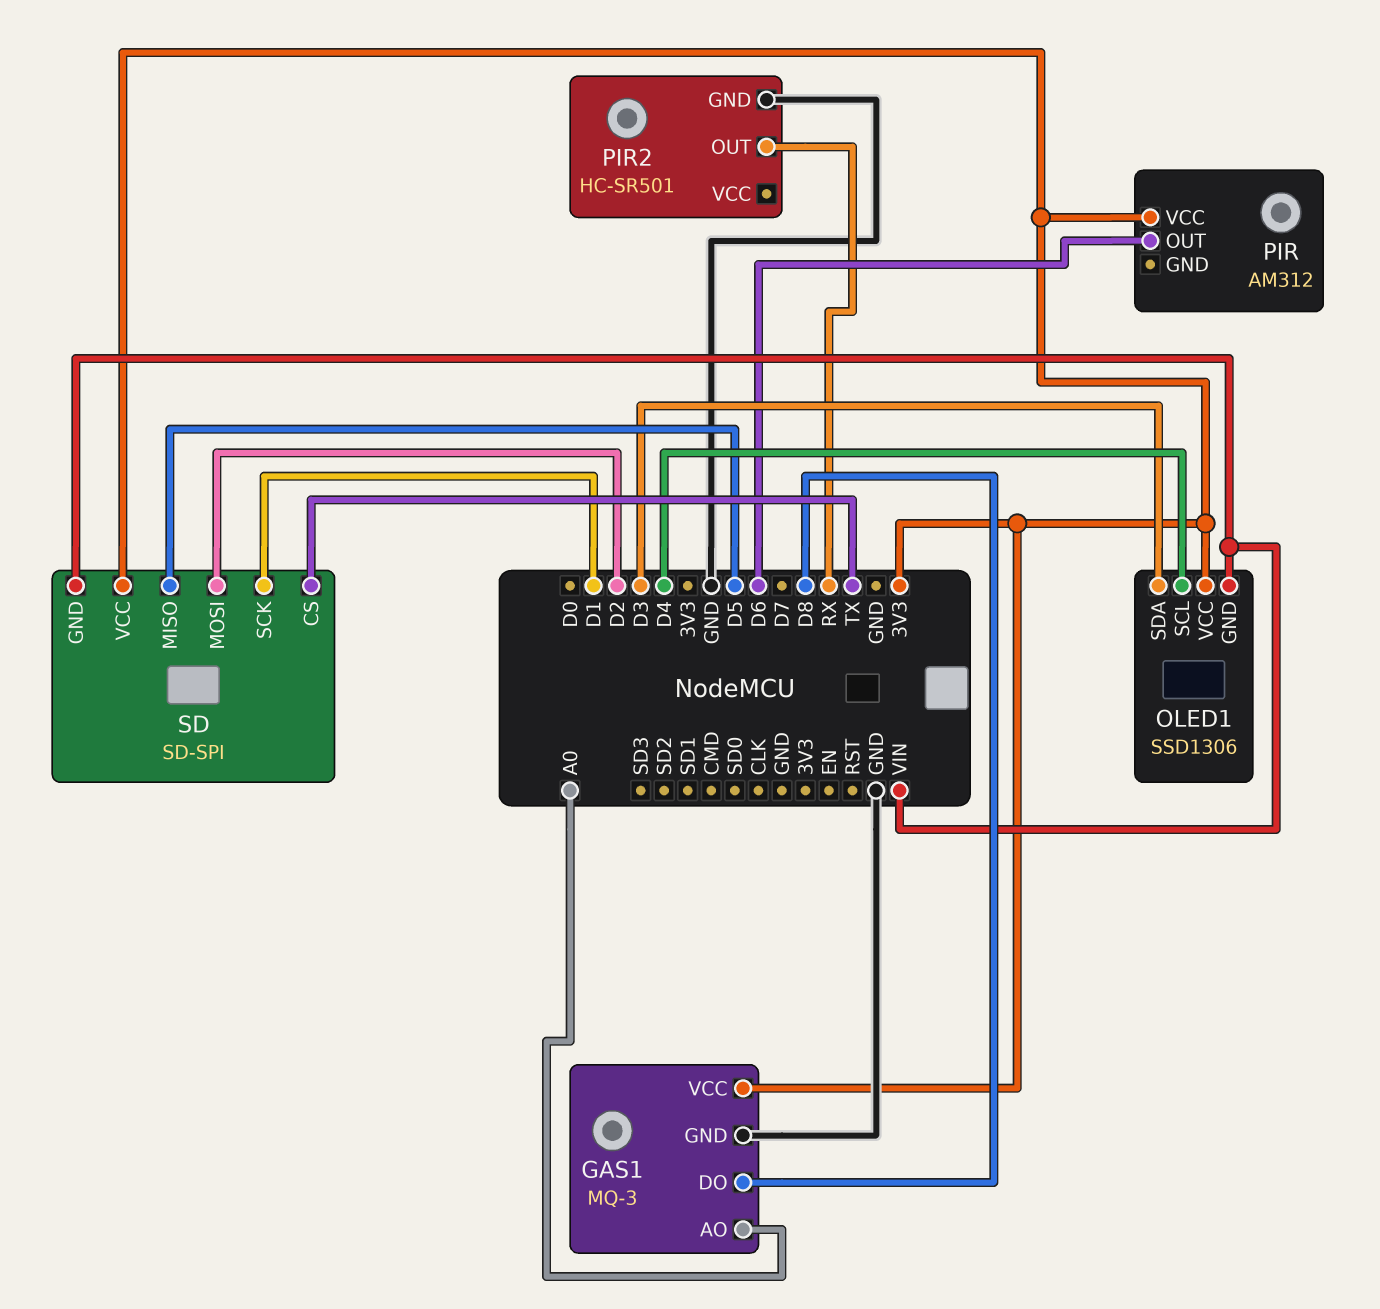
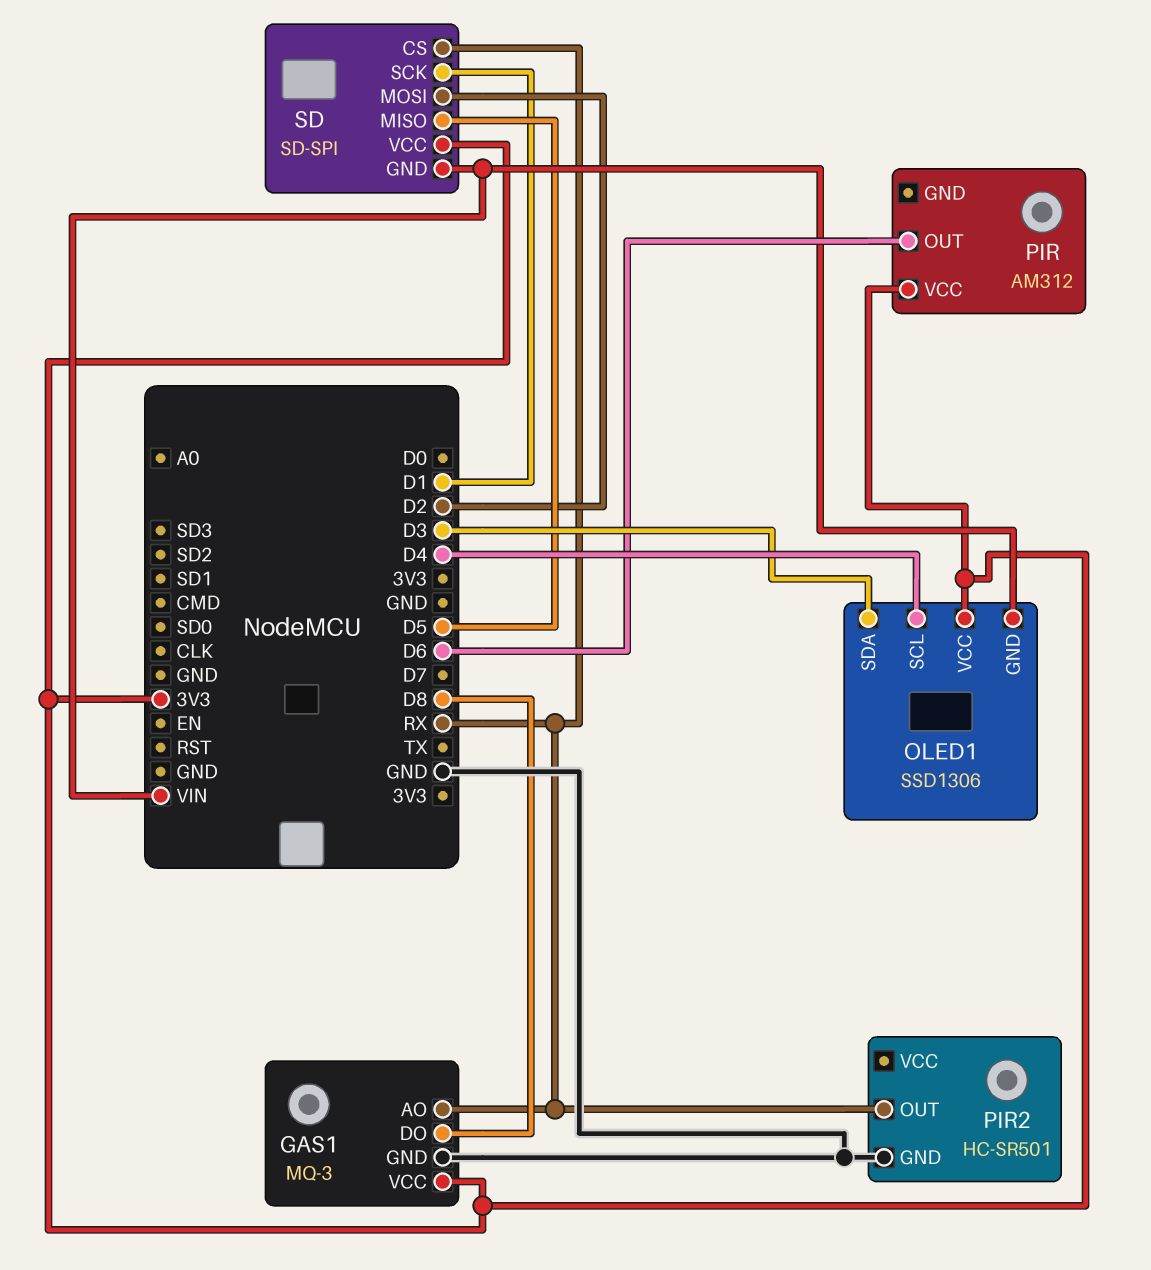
GAS1 pin AO: A0 -> RX
SD pin CS: TX -> RX

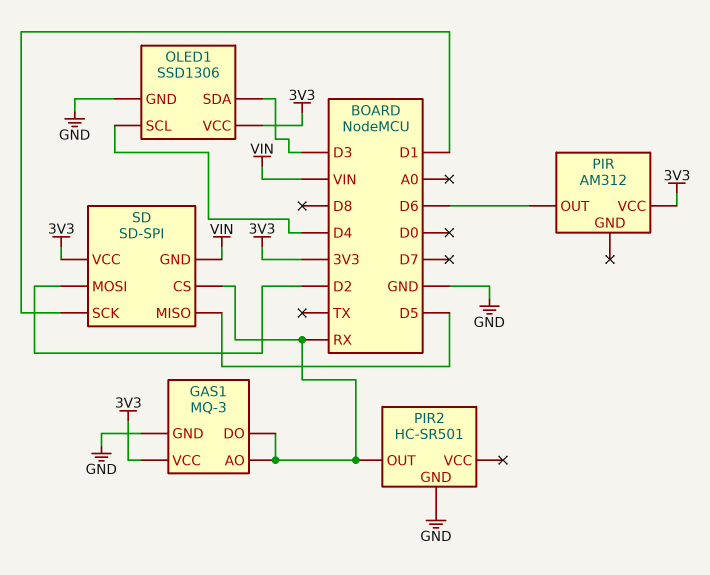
GAS1 pin DO: D8 -> RX
OLED1 pin GND: VIN -> GND

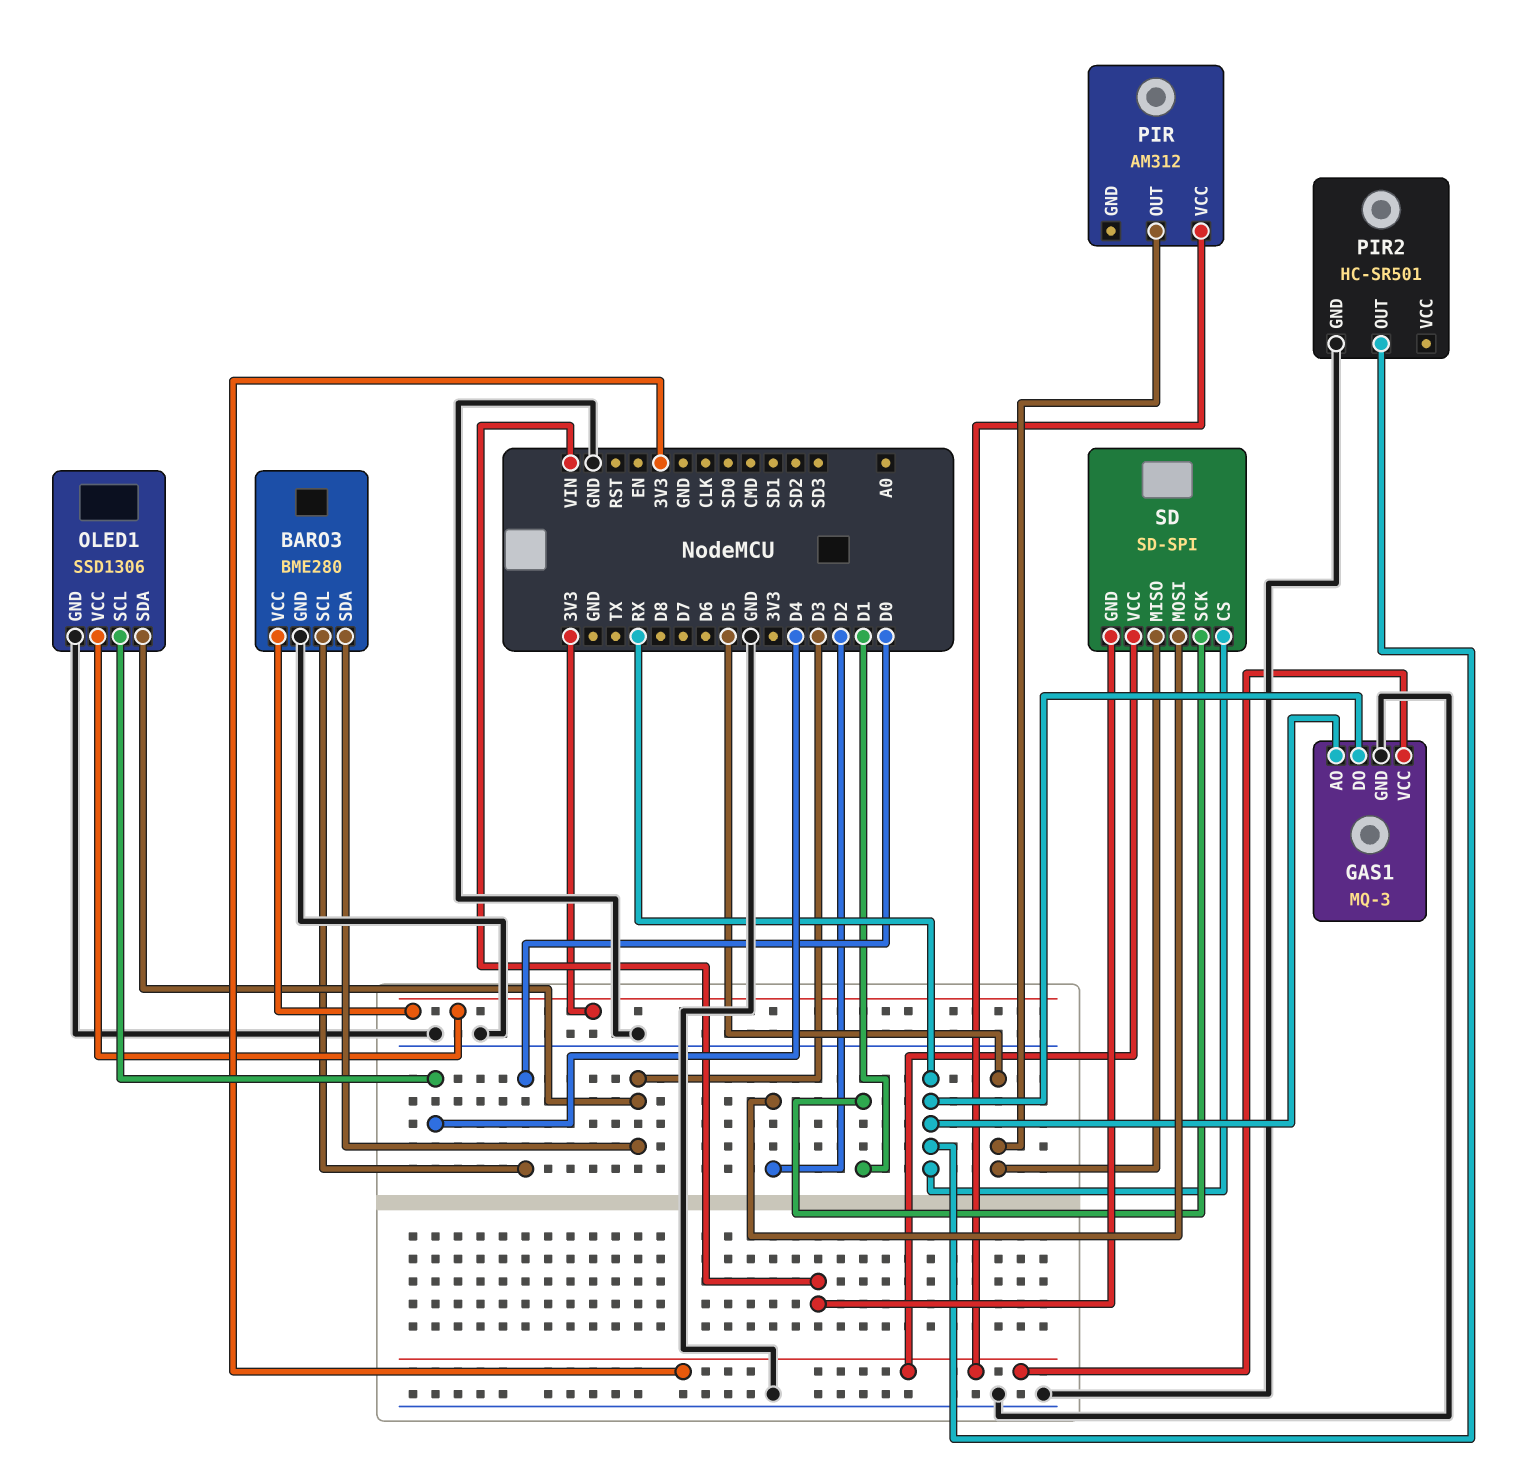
BARO3: none -> BME280
BARO3 pin GND: none -> GND
BARO3 pin SCL: none -> D0
BARO3 pin SDA: none -> D3
BARO3 pin VCC: none -> 3V3
PIR pin OUT: D6 -> D5

